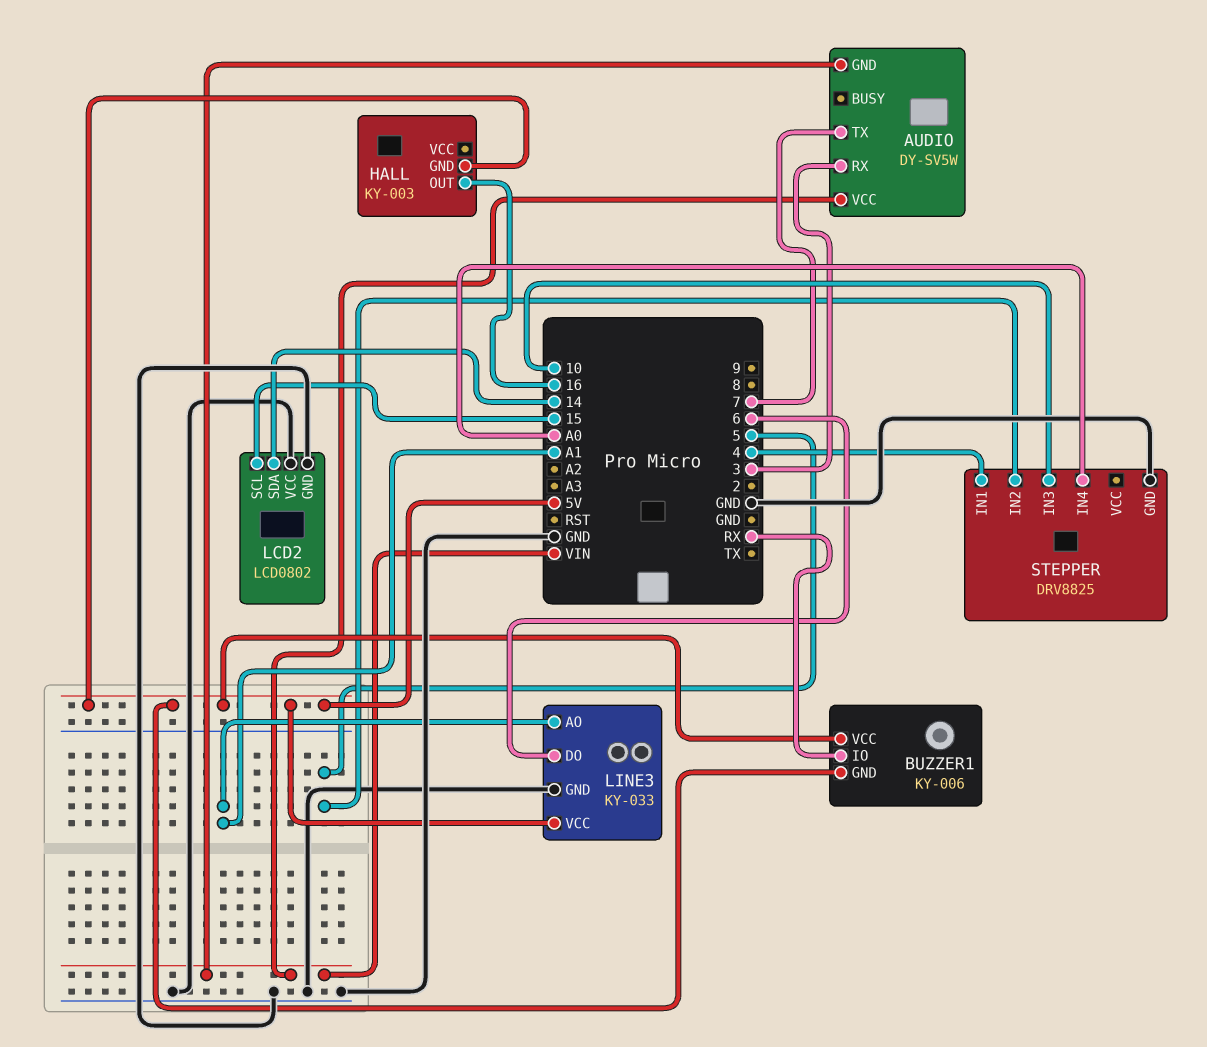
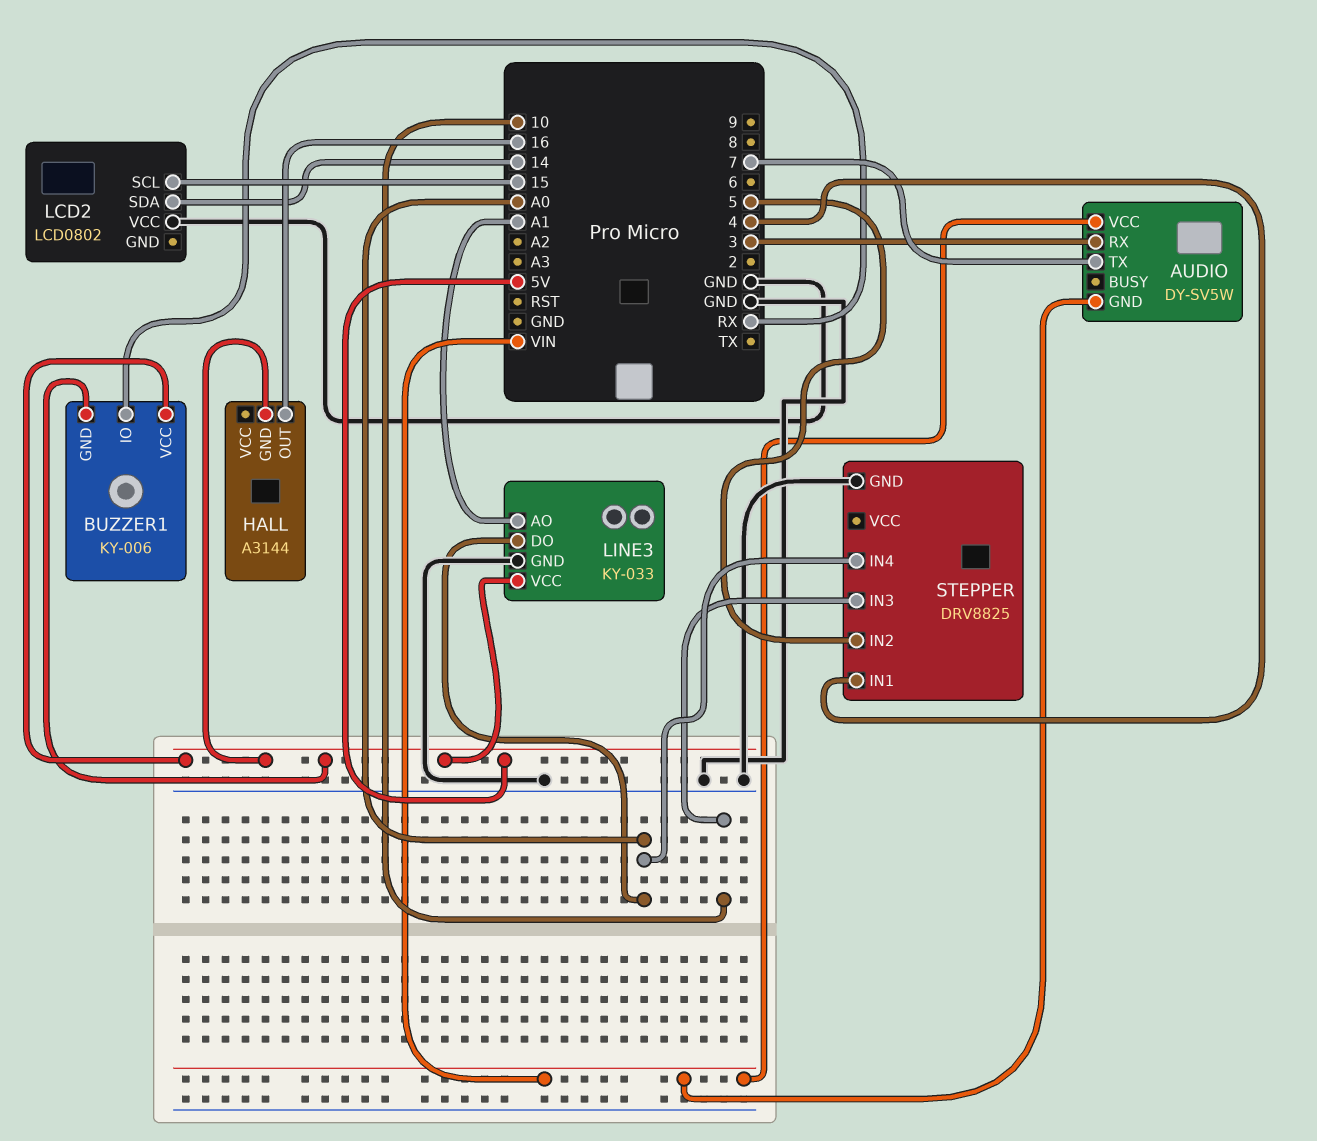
HALL: KY-003 -> A3144
LCD2 pin GND: GND -> none
LINE3 pin DO: 6 -> A0

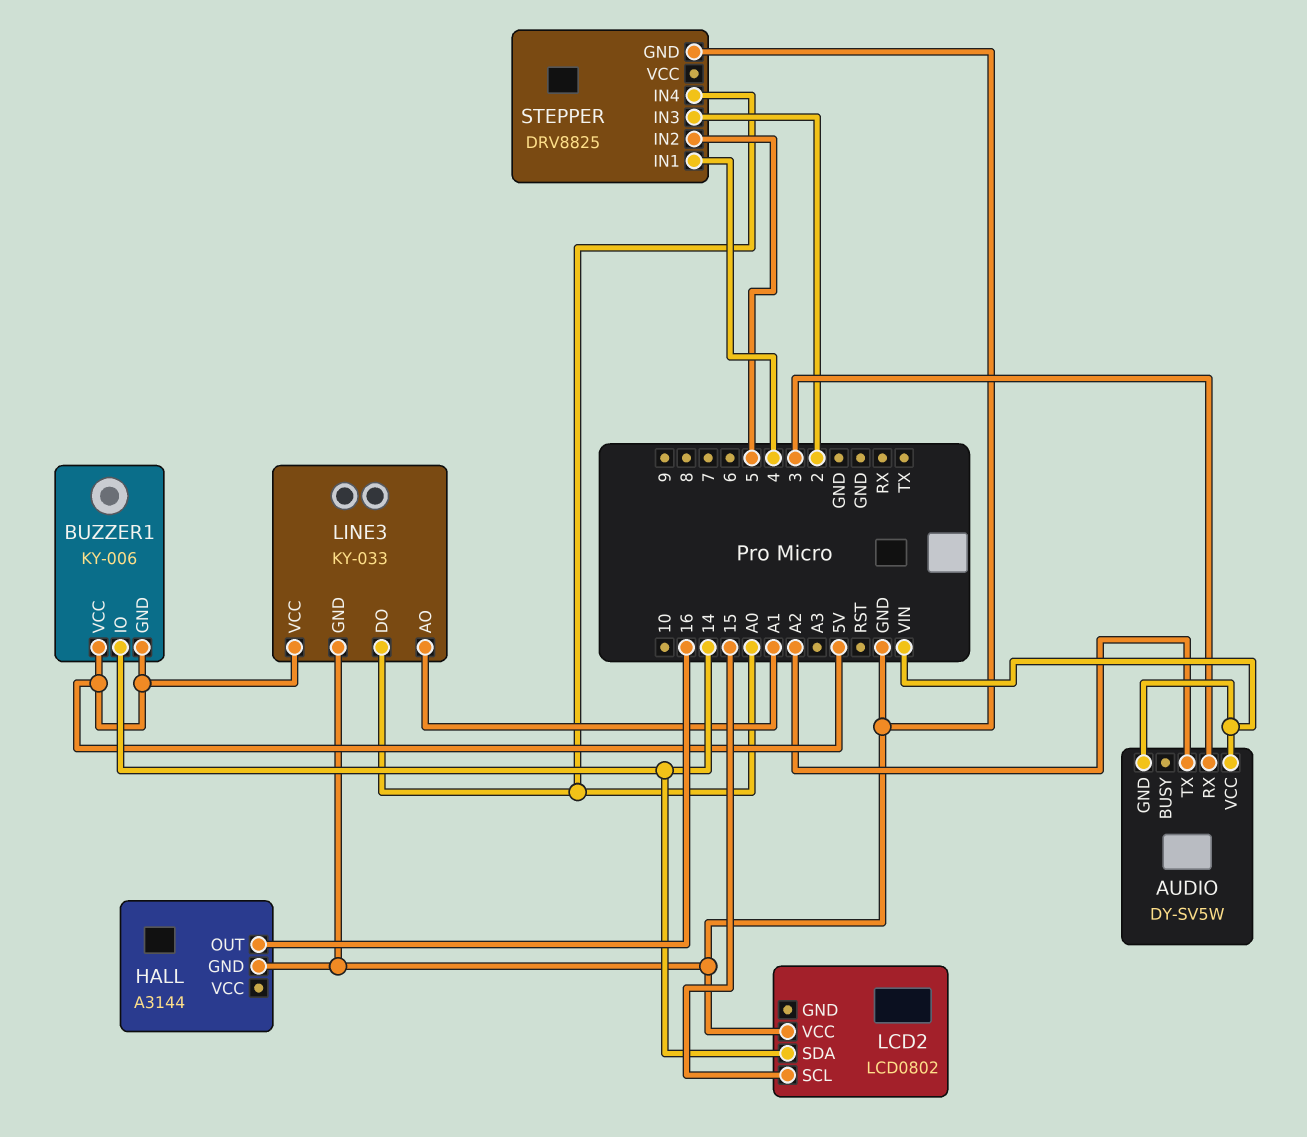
AUDIO pin TX: 7 -> A2
BUZZER1 pin IO: RX -> 14
HALL pin GND: 5V -> GND
STEPPER pin IN3: 10 -> 2

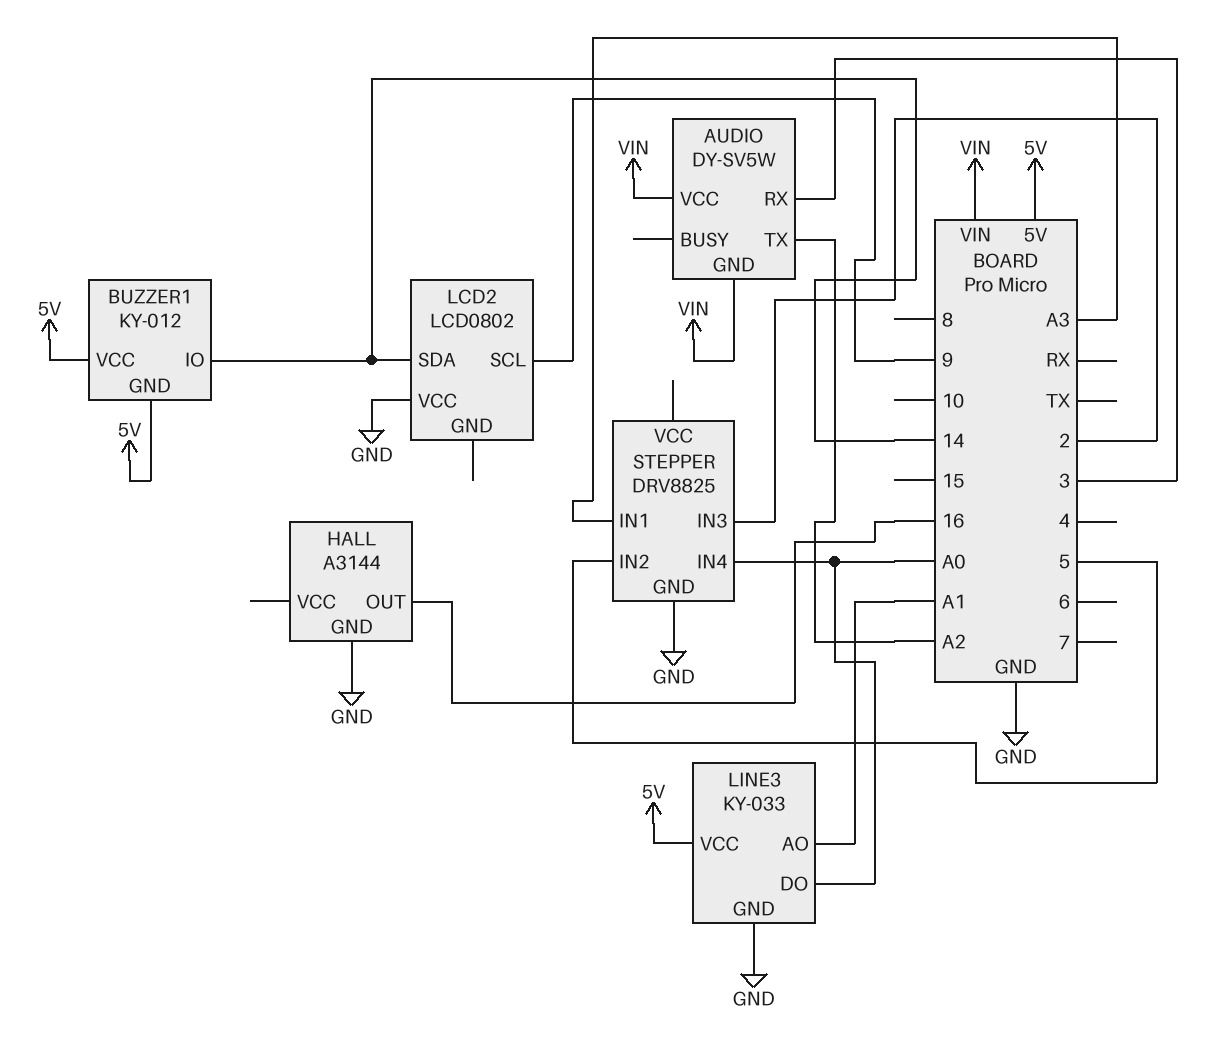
BUZZER1: KY-006 -> KY-012
LCD2 pin SCL: 15 -> 9
STEPPER pin IN1: 4 -> A3

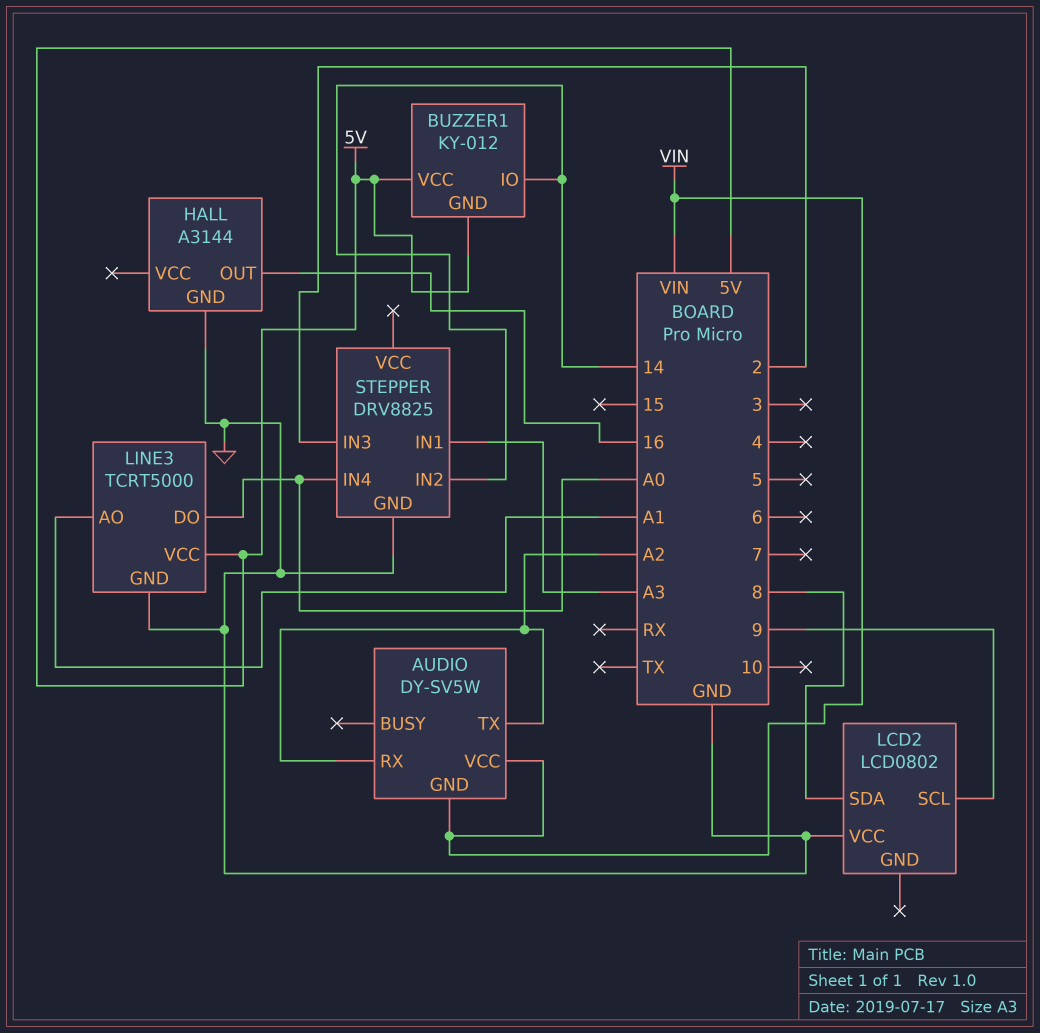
AUDIO pin RX: 3 -> A2
LCD2 pin SDA: 14 -> 8
LINE3: KY-033 -> TCRT5000
STEPPER pin IN2: 5 -> 14

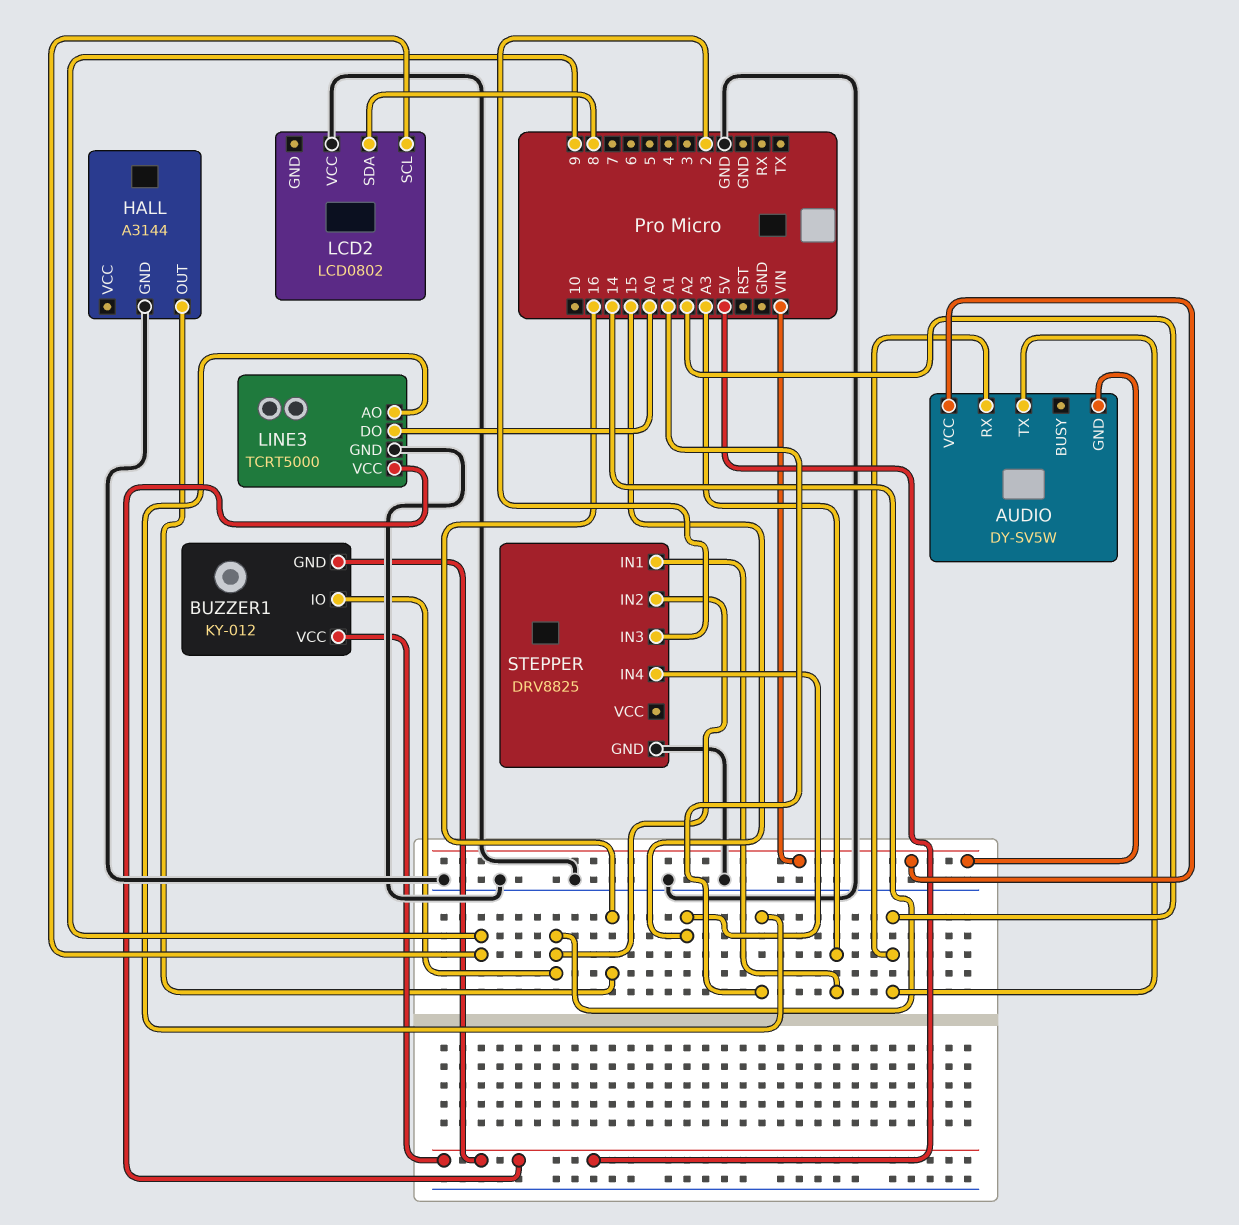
STEPPER pin IN4: A0 -> 15

